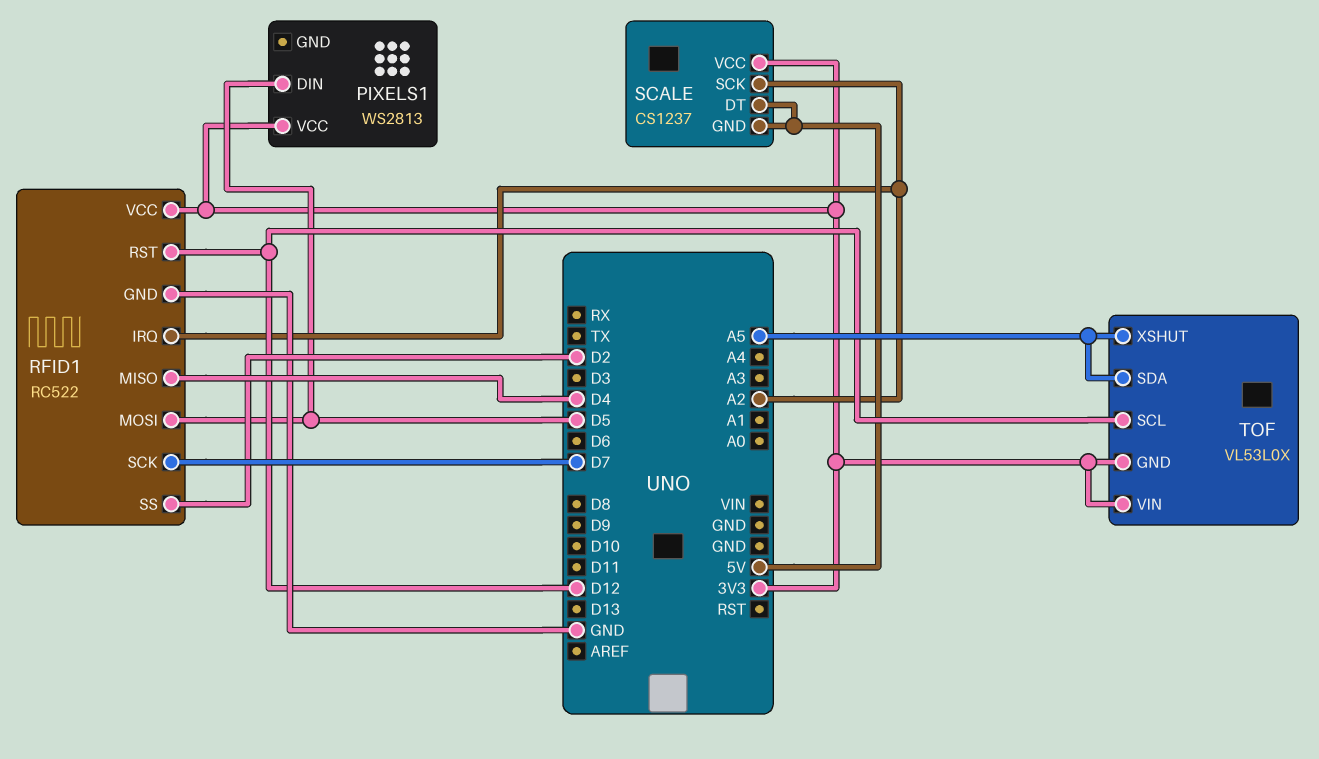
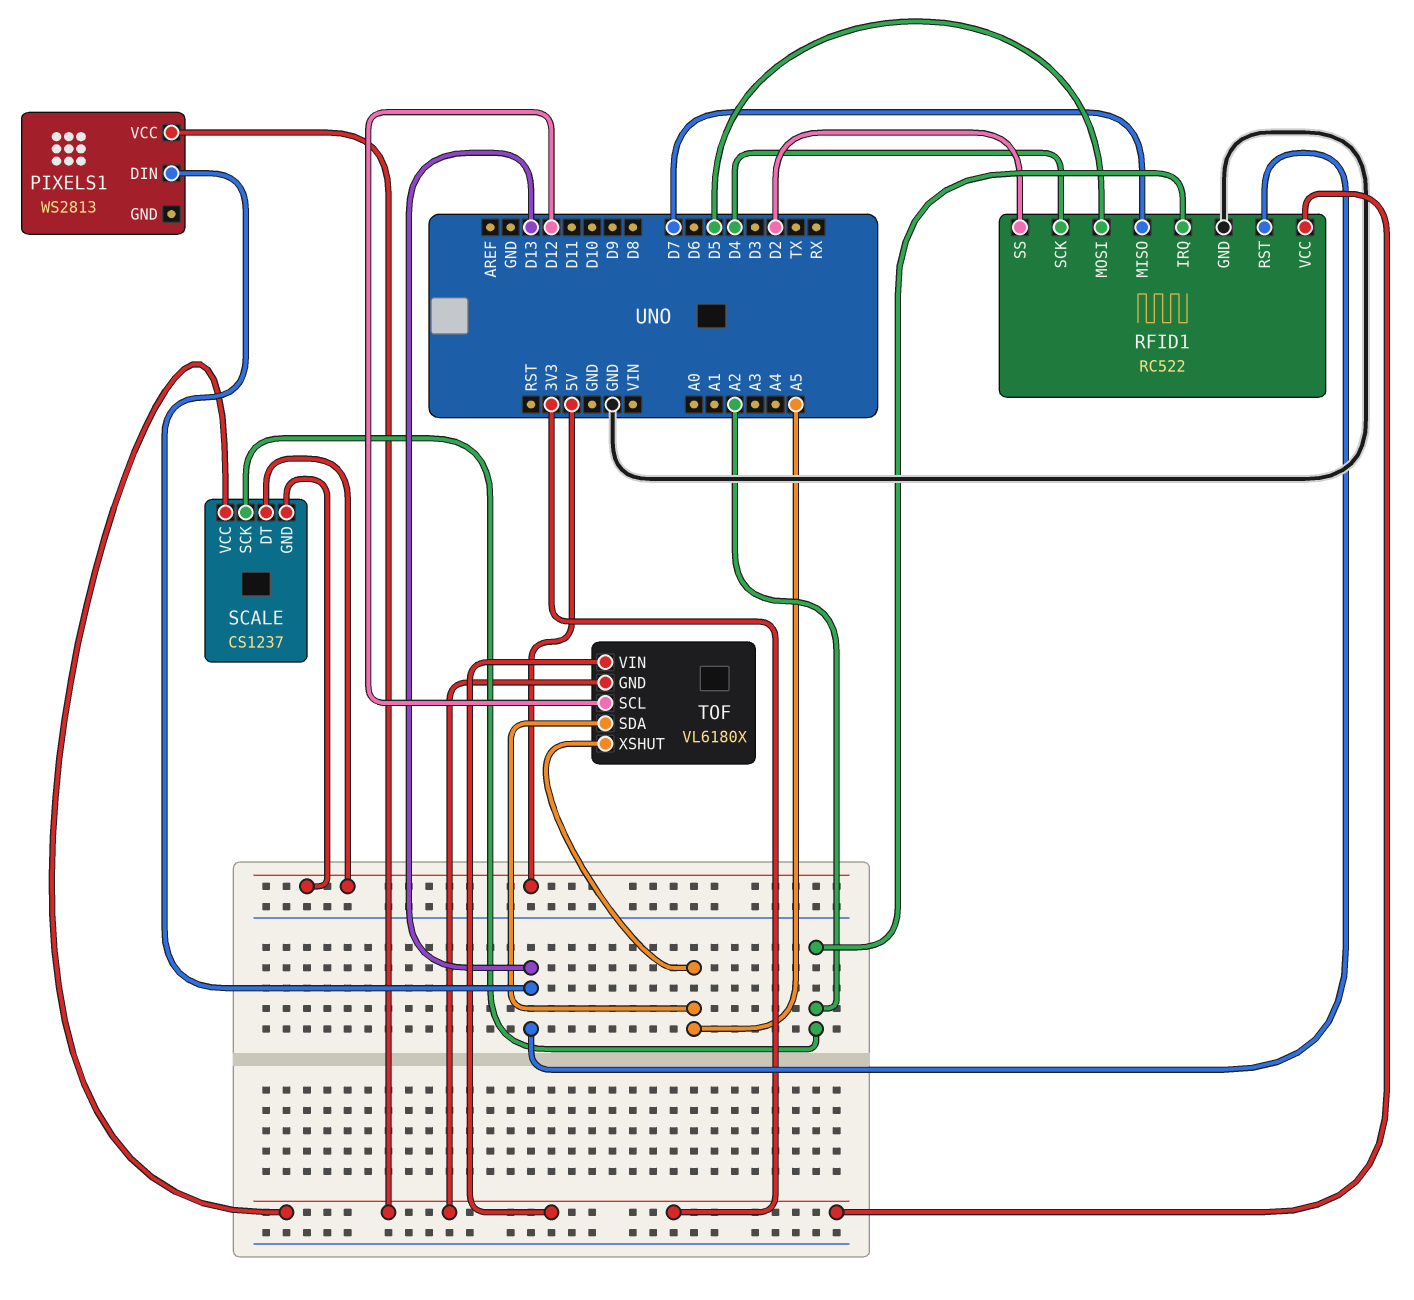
PIXELS1 pin DIN: D5 -> D13
RFID1 pin MISO: D4 -> D7
RFID1 pin RST: D12 -> D13
RFID1 pin SCK: D7 -> D4
TOF: VL53L0X -> VL6180X

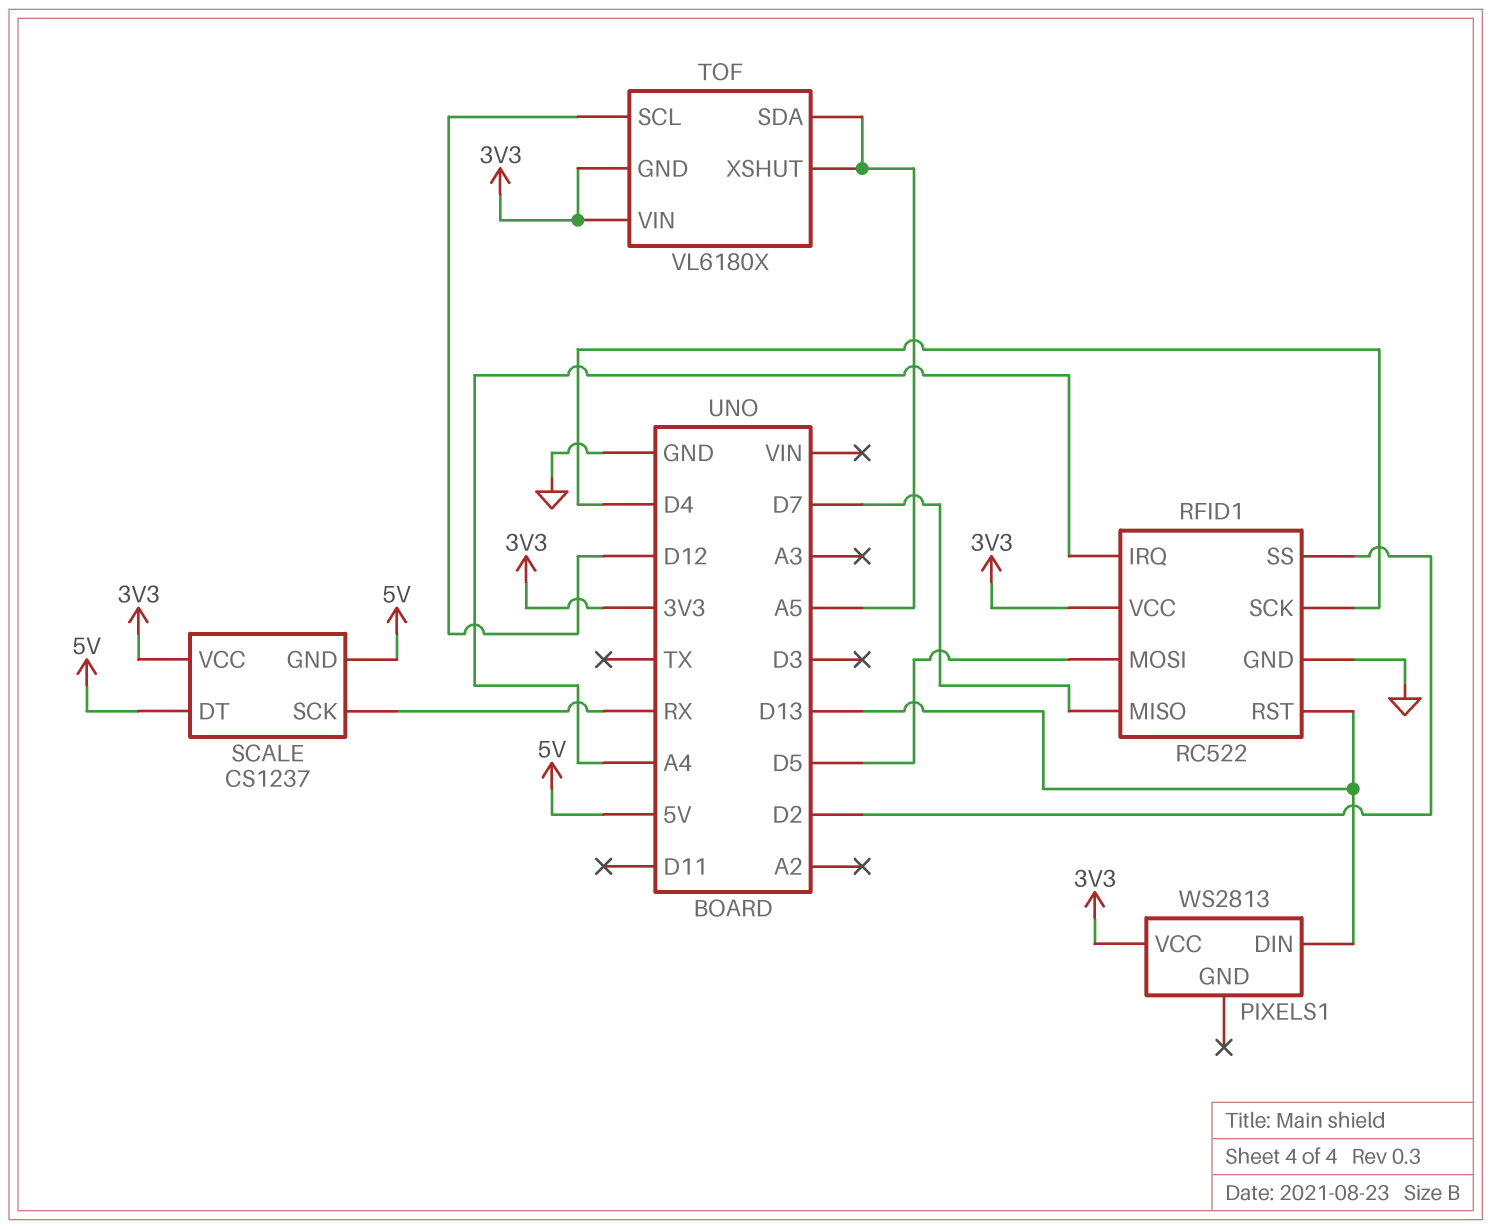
RFID1 pin IRQ: A2 -> A4
SCALE pin SCK: A2 -> RX

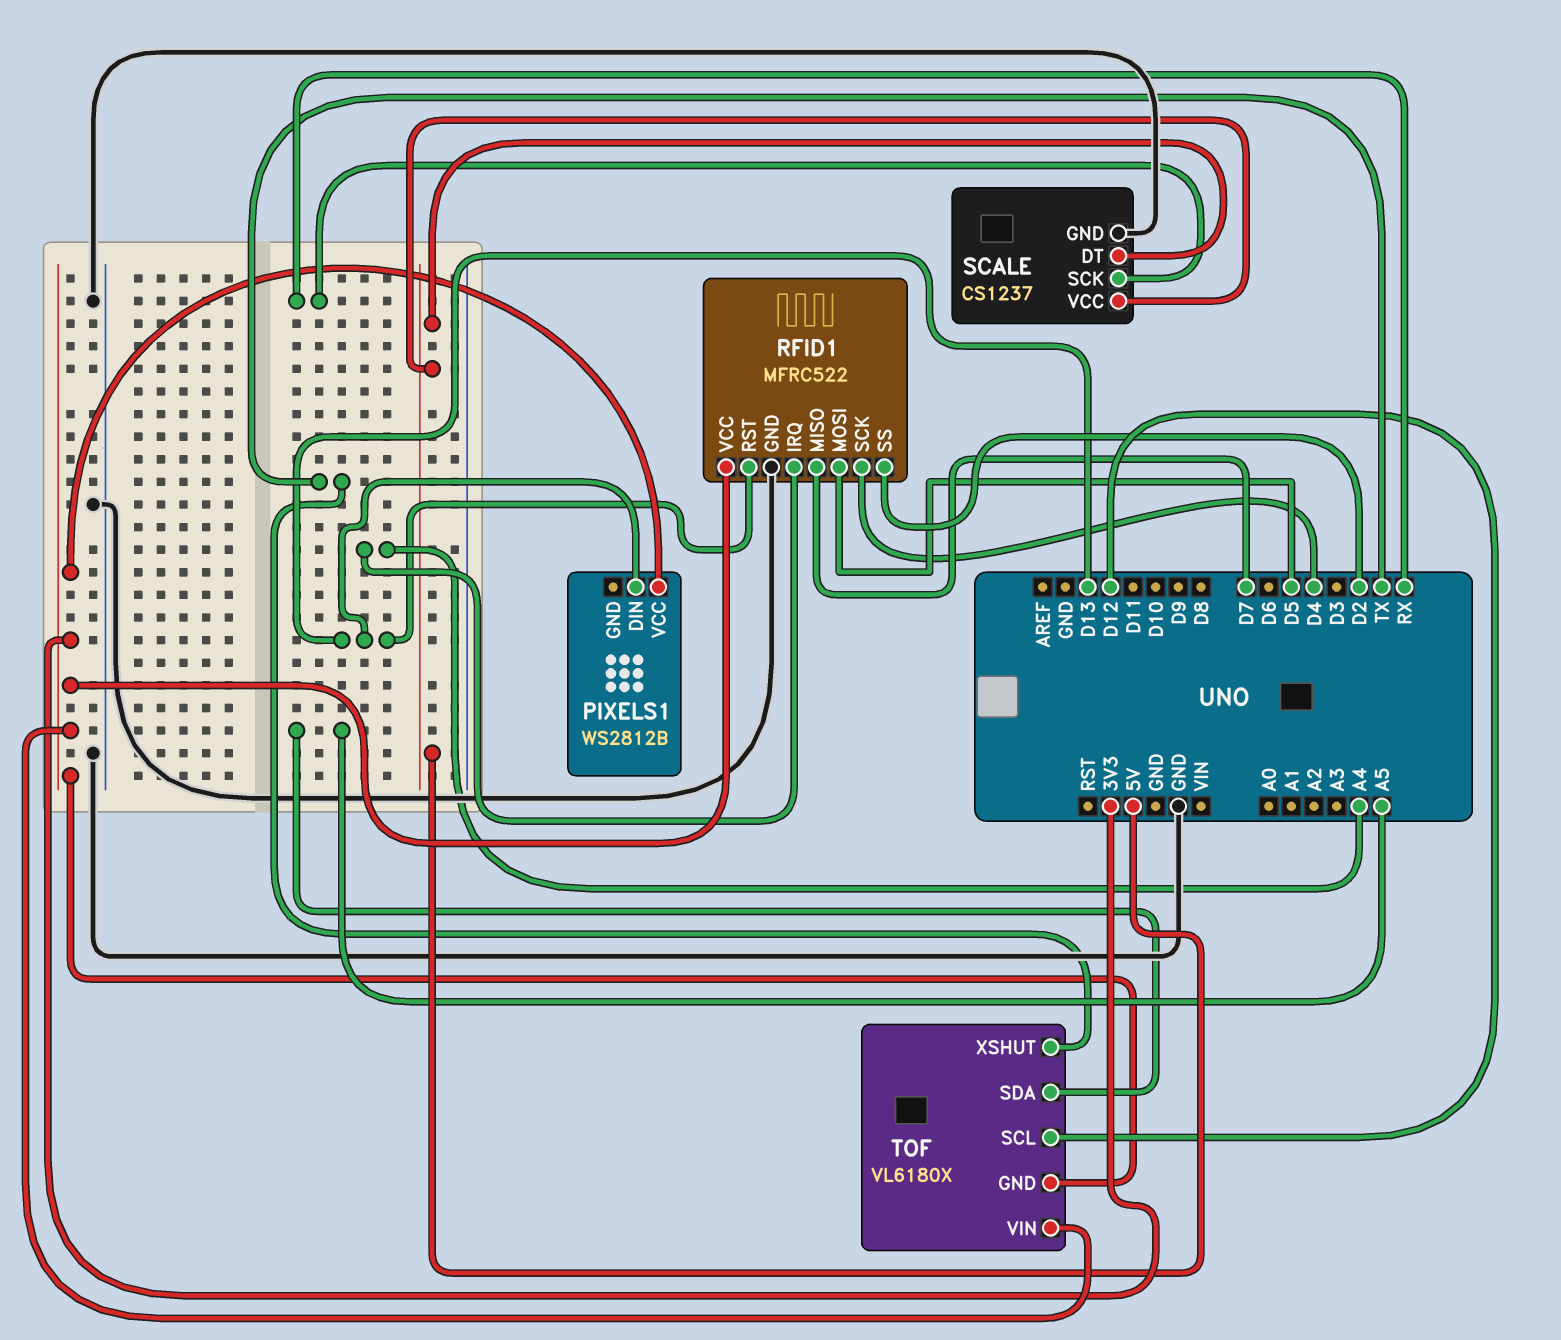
PIXELS1: WS2813 -> WS2812B
RFID1: RC522 -> MFRC522
SCALE pin GND: 5V -> GND
SCALE pin VCC: 3V3 -> 5V
TOF pin XSHUT: A5 -> TX

